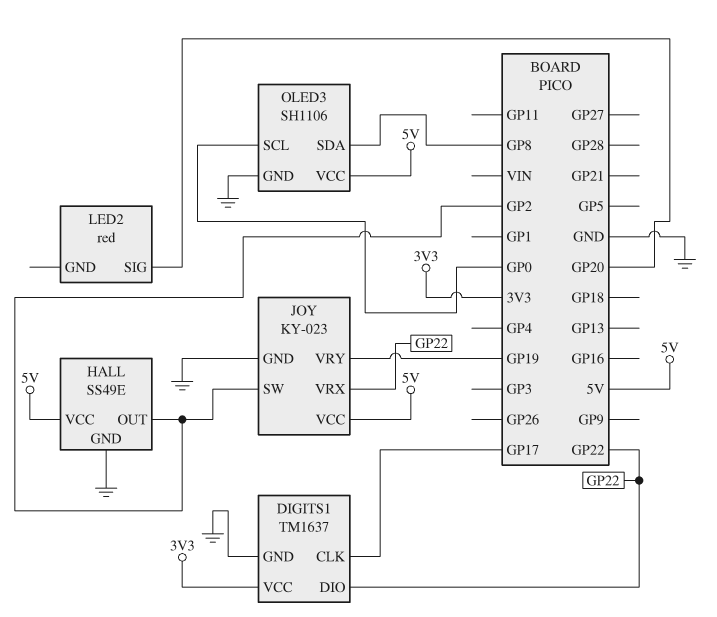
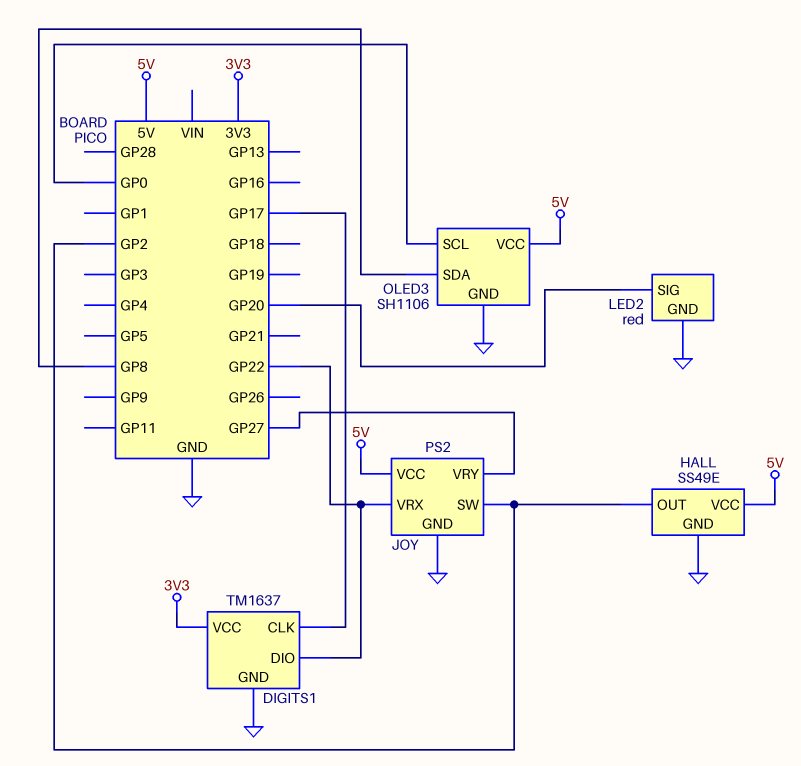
JOY: KY-023 -> PS2
JOY pin VRY: GP19 -> GP27
LED2 pin GND: none -> GND

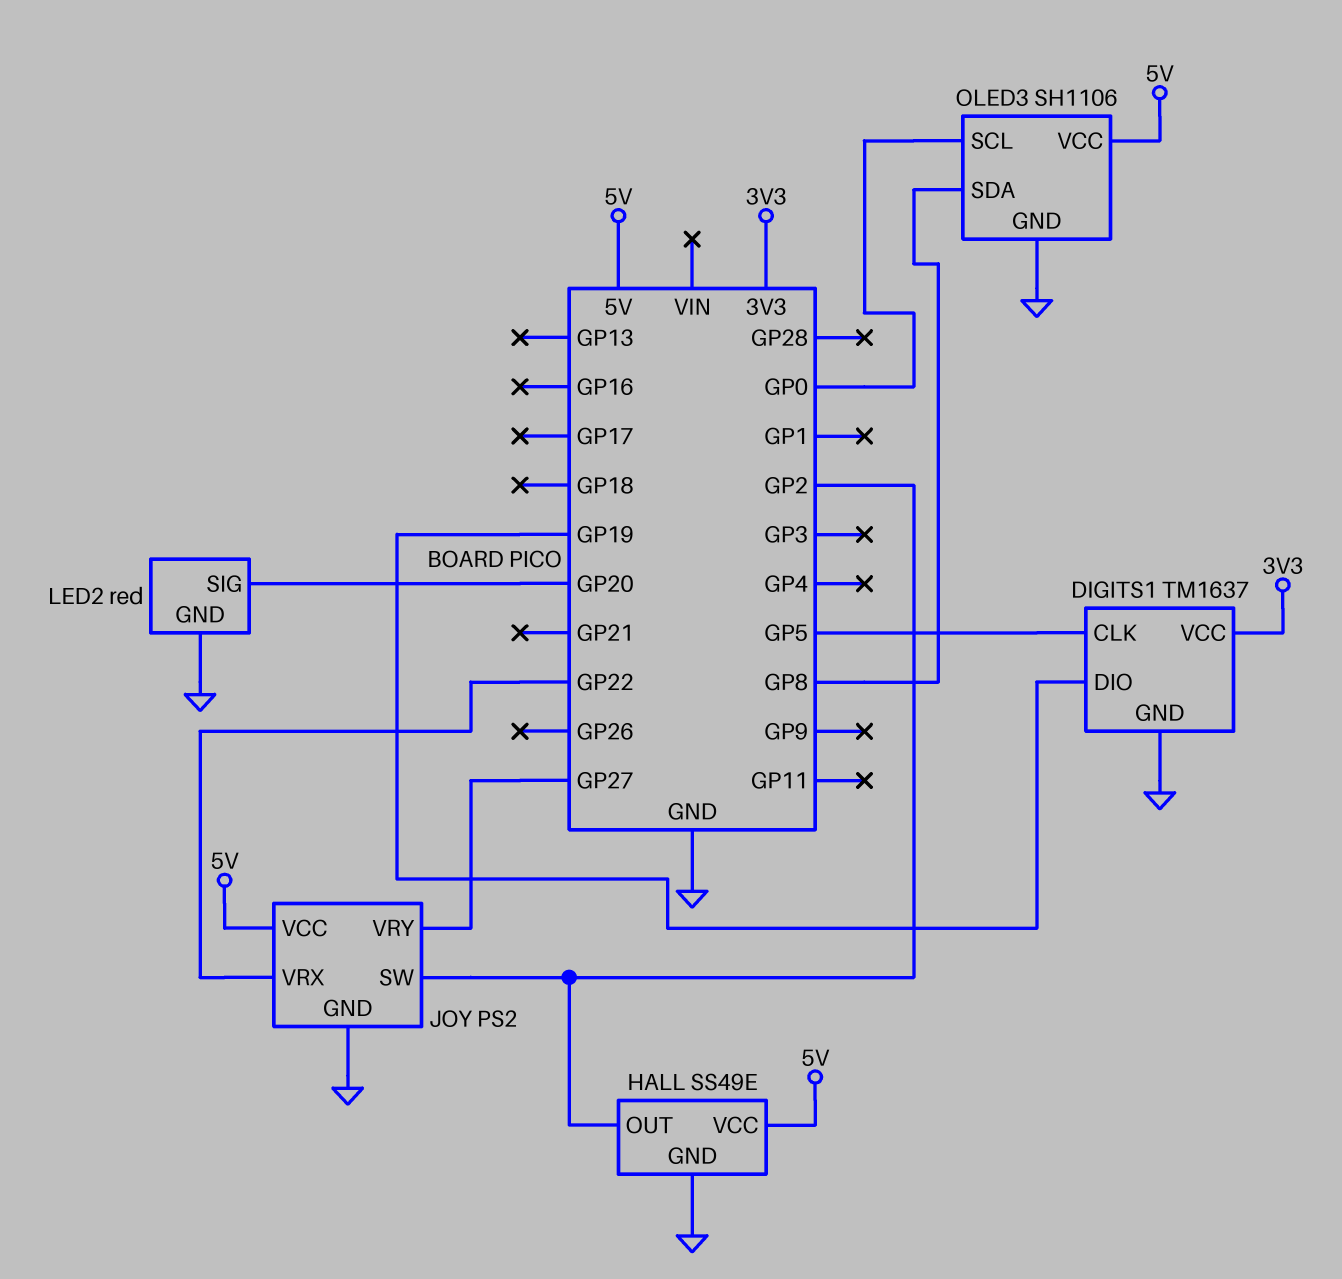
DIGITS1 pin CLK: GP17 -> GP5
DIGITS1 pin DIO: GP22 -> GP19

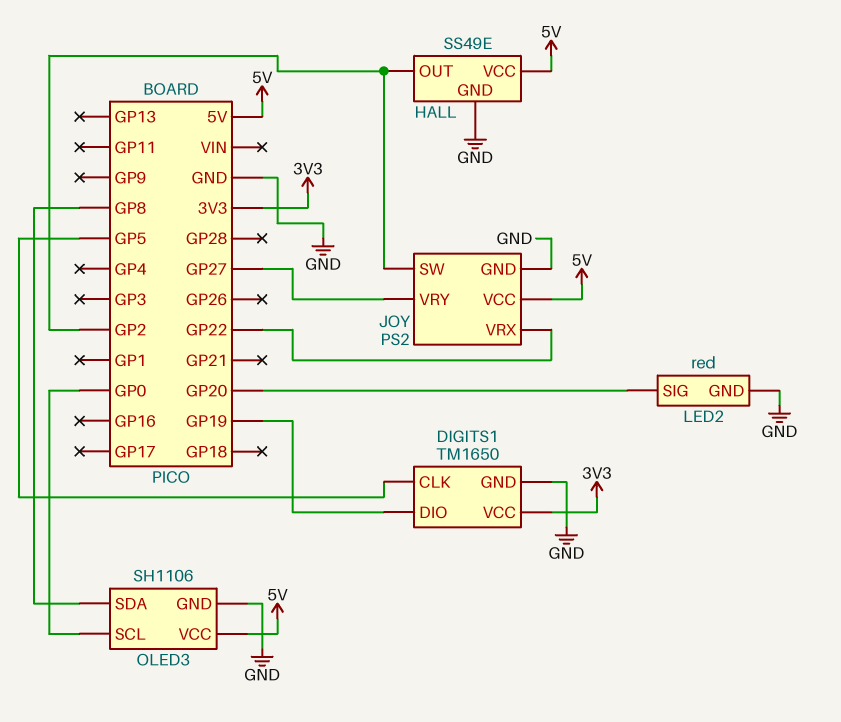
DIGITS1: TM1637 -> TM1650

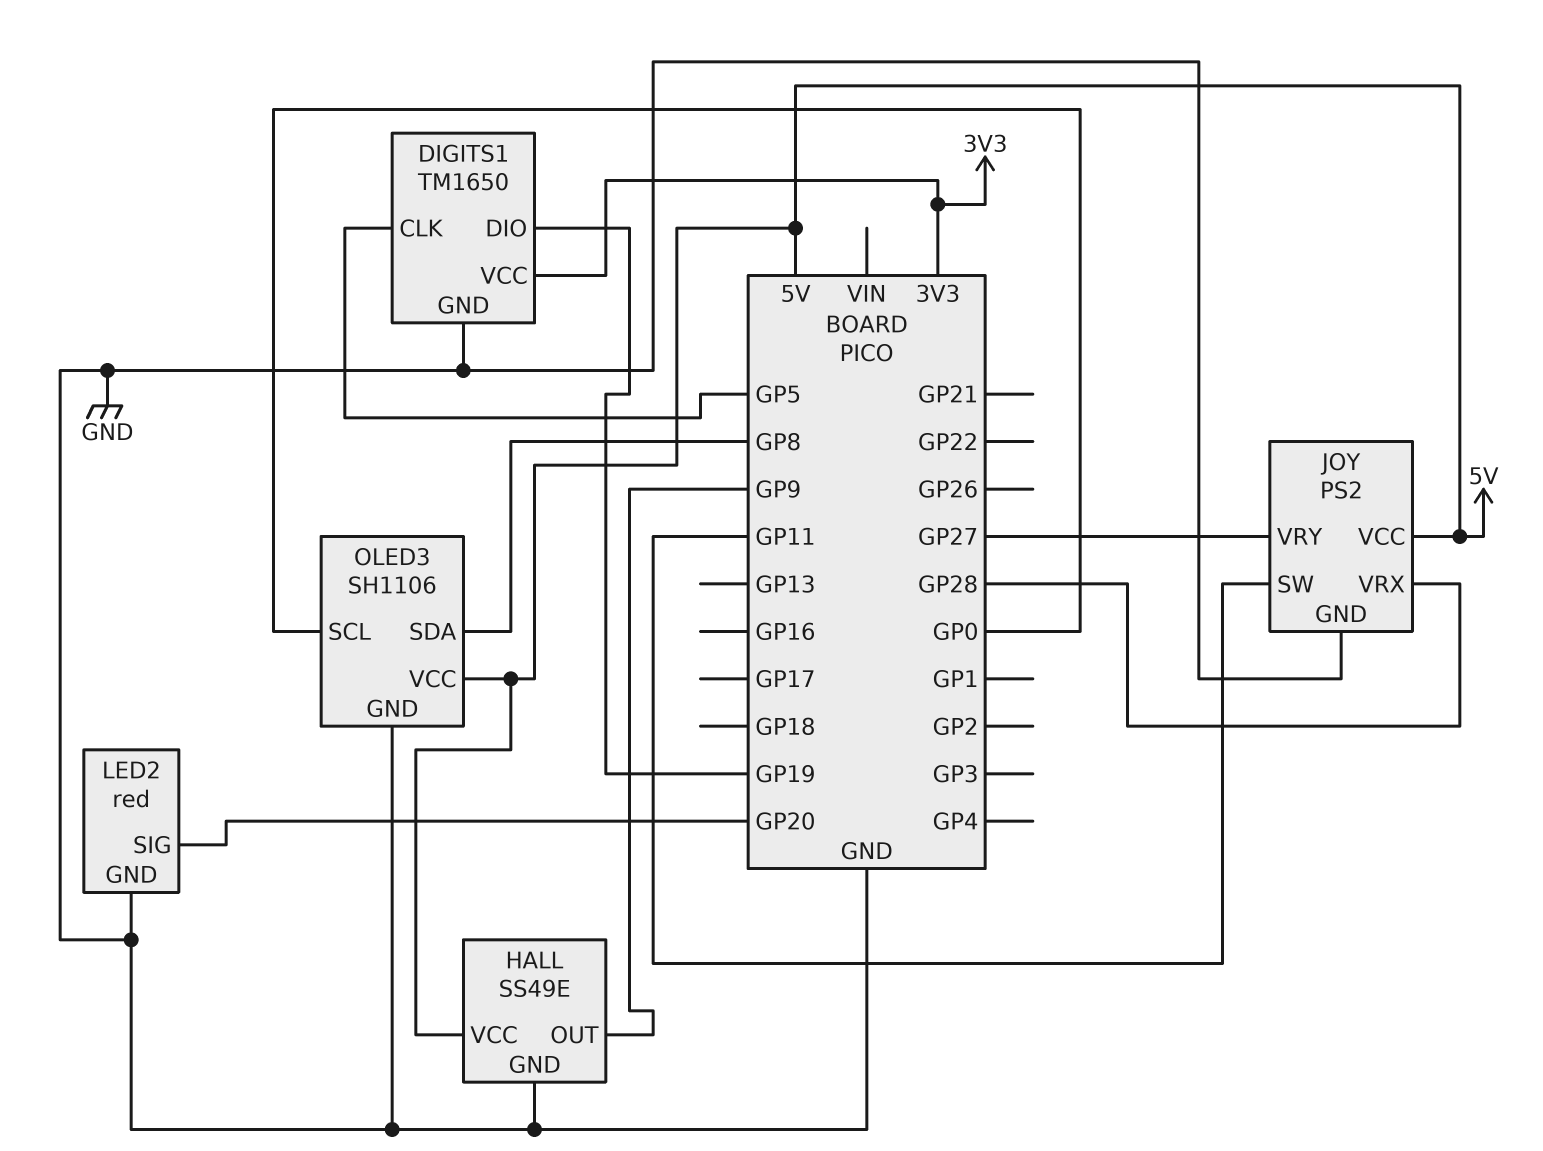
HALL pin OUT: GP2 -> GP9
JOY pin SW: GP2 -> GP11
JOY pin VRX: GP22 -> GP28

